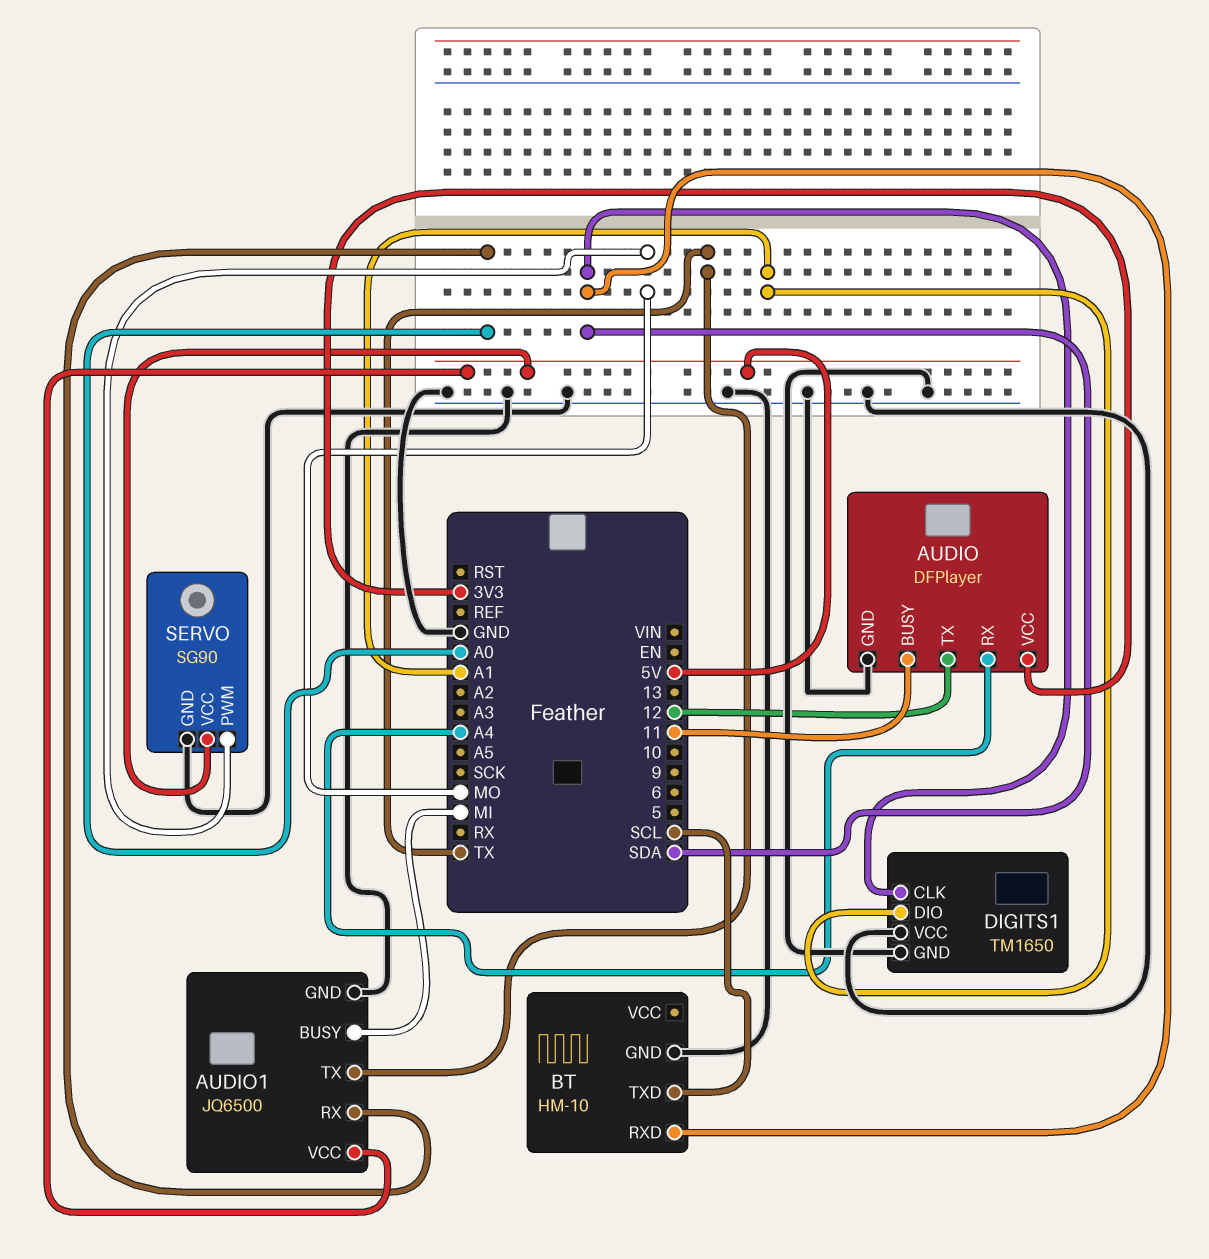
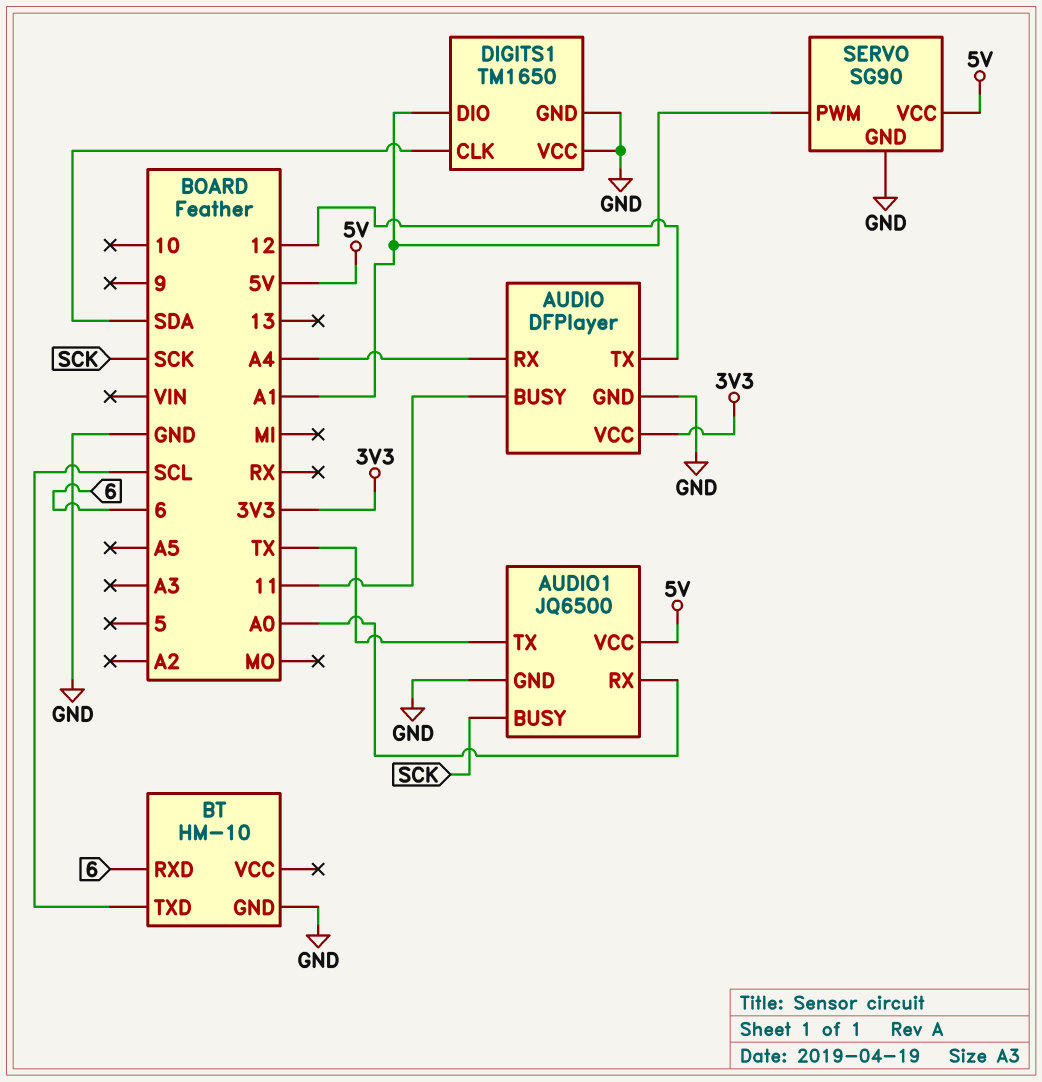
AUDIO1 pin BUSY: MI -> SCK
BT pin RXD: SDA -> 6
SERVO pin PWM: MO -> A1

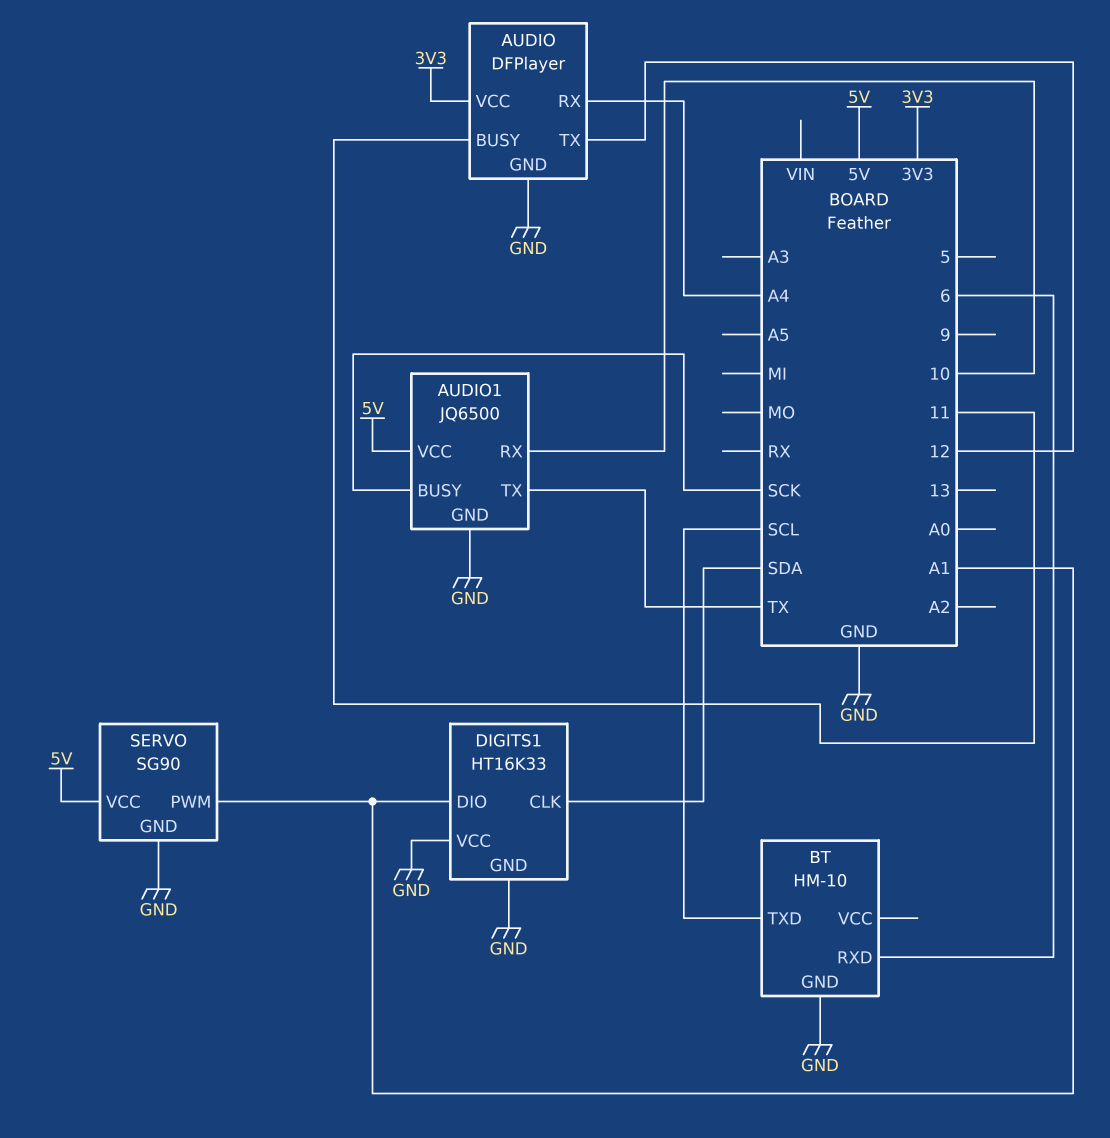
AUDIO1 pin RX: A0 -> 10
DIGITS1: TM1650 -> HT16K33

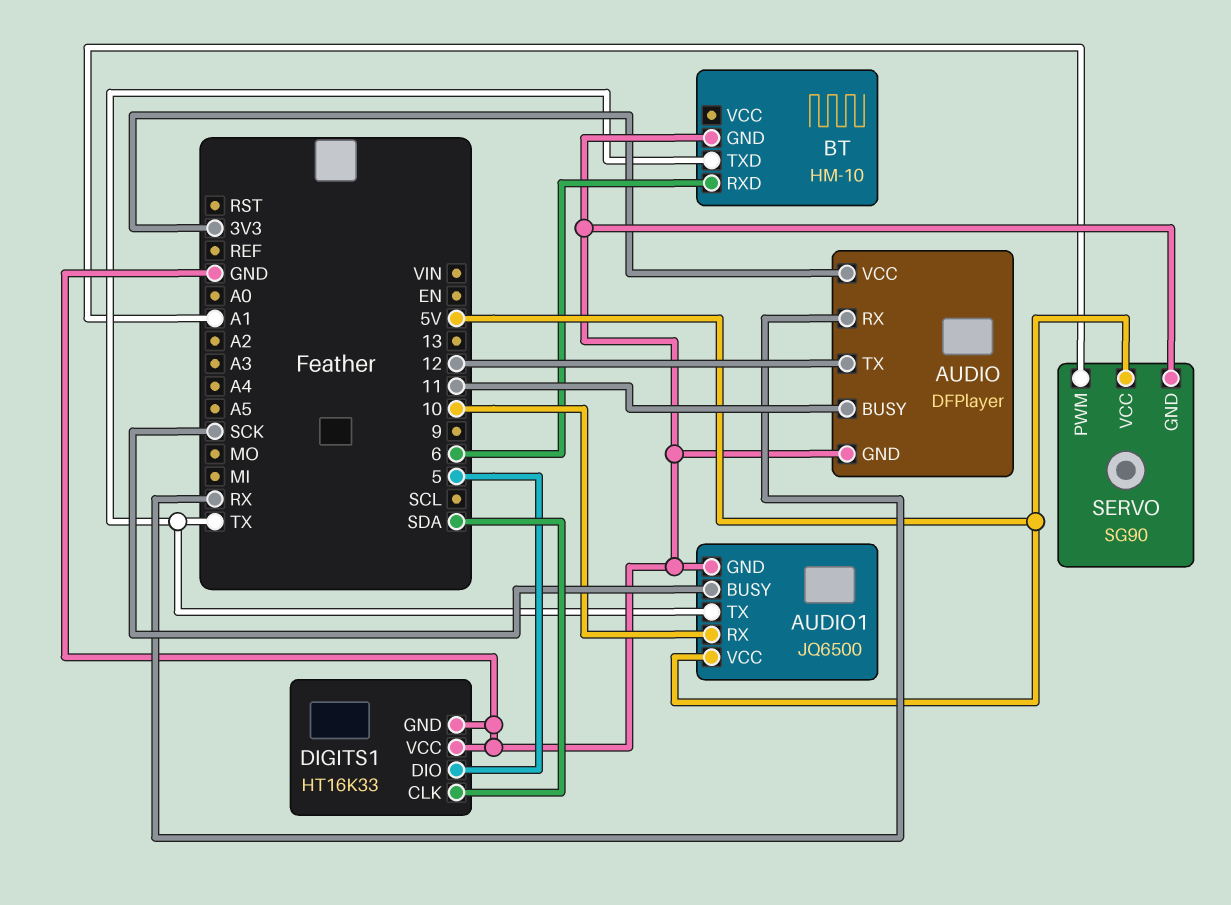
AUDIO pin RX: A4 -> RX
BT pin TXD: SCL -> TX
DIGITS1 pin DIO: A1 -> 5

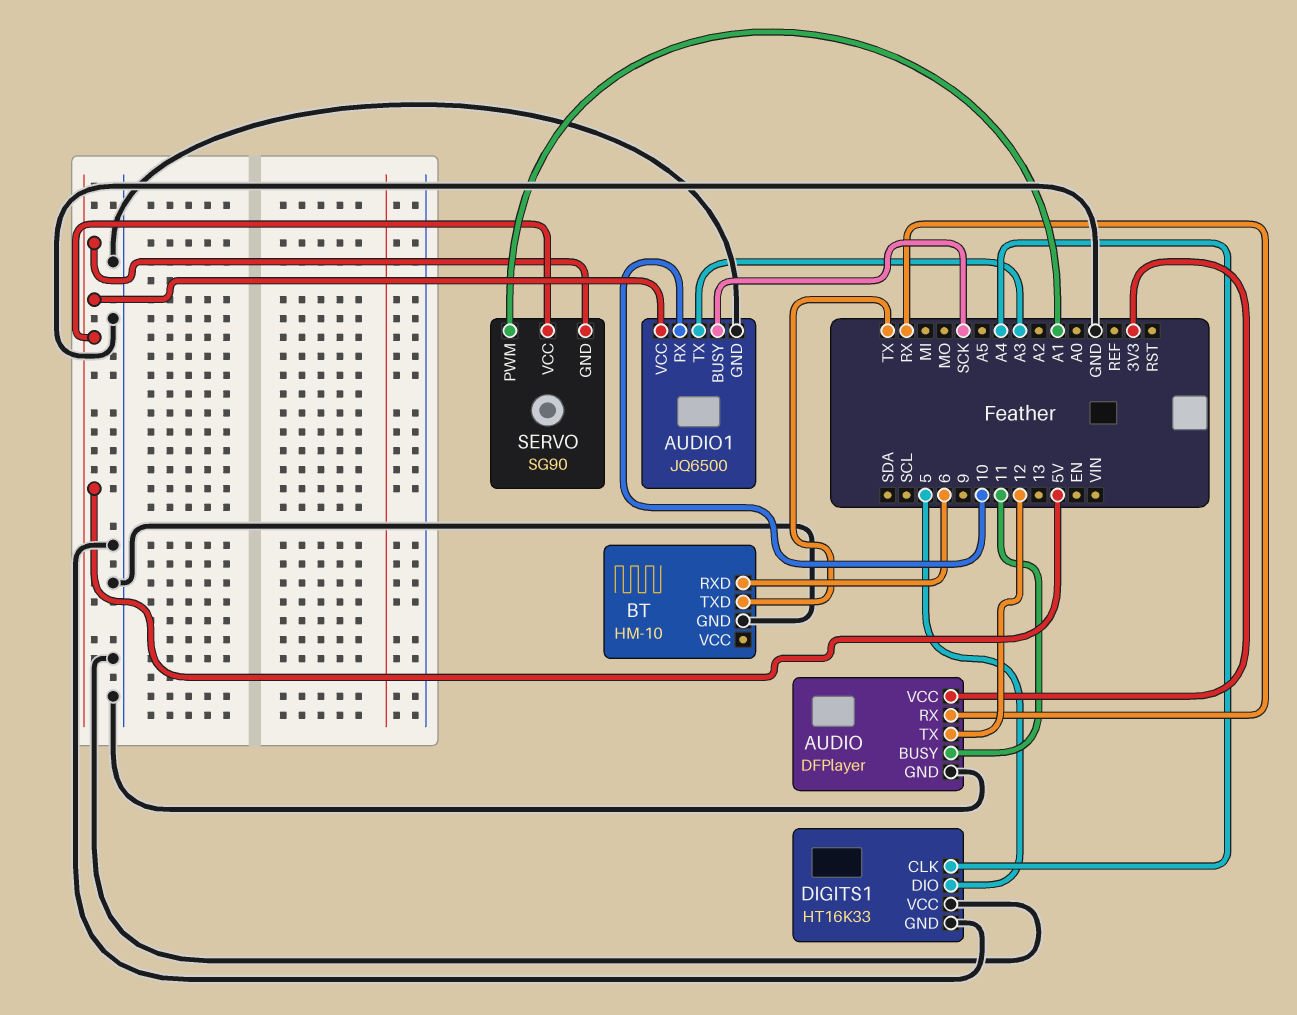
AUDIO1 pin TX: TX -> A3
DIGITS1 pin CLK: SDA -> A4
SERVO pin GND: GND -> 5V

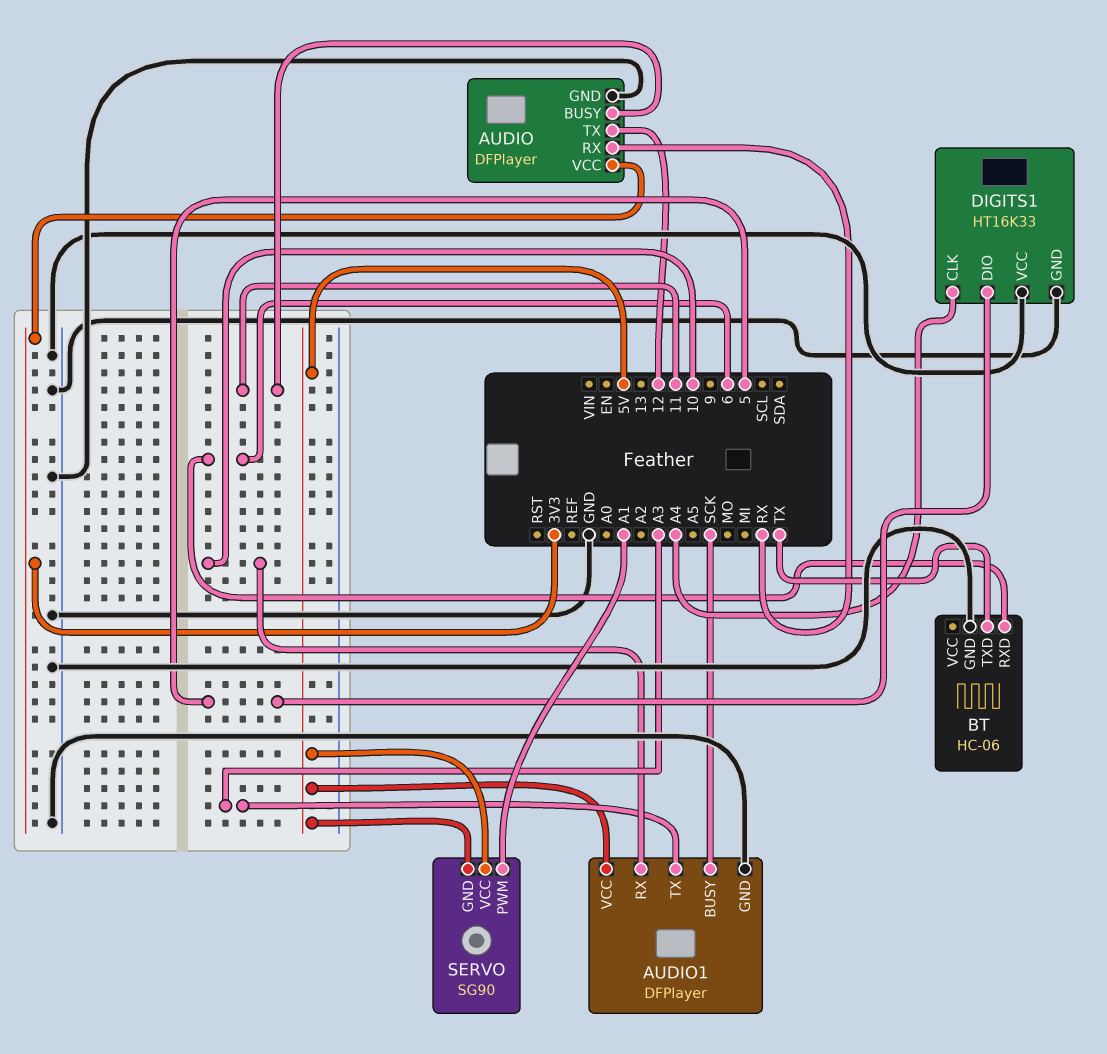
AUDIO1: JQ6500 -> DFPlayer
BT: HM-10 -> HC-06

